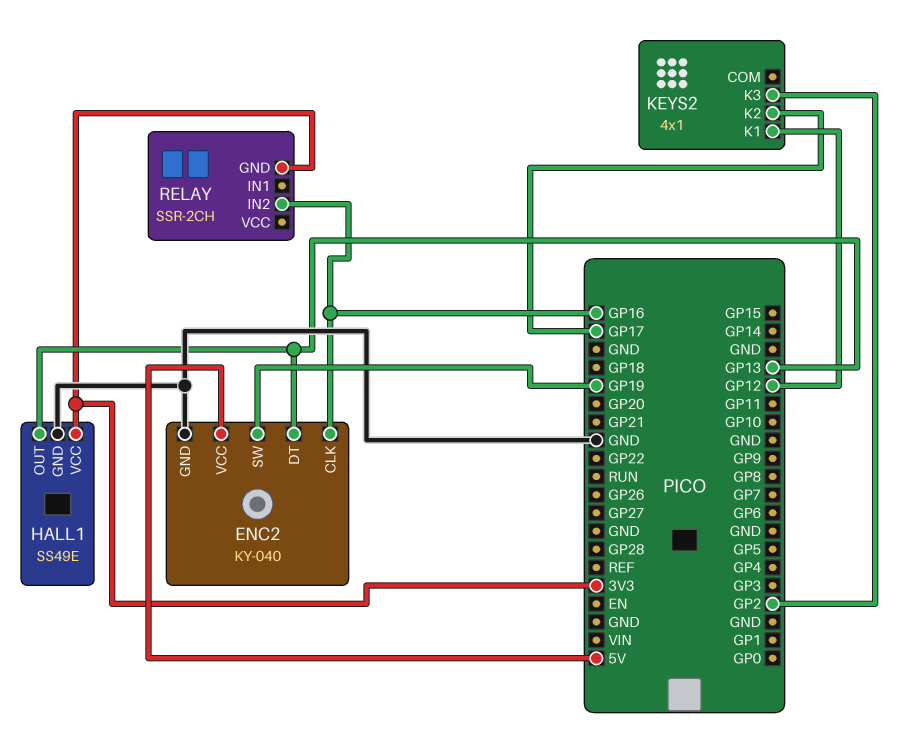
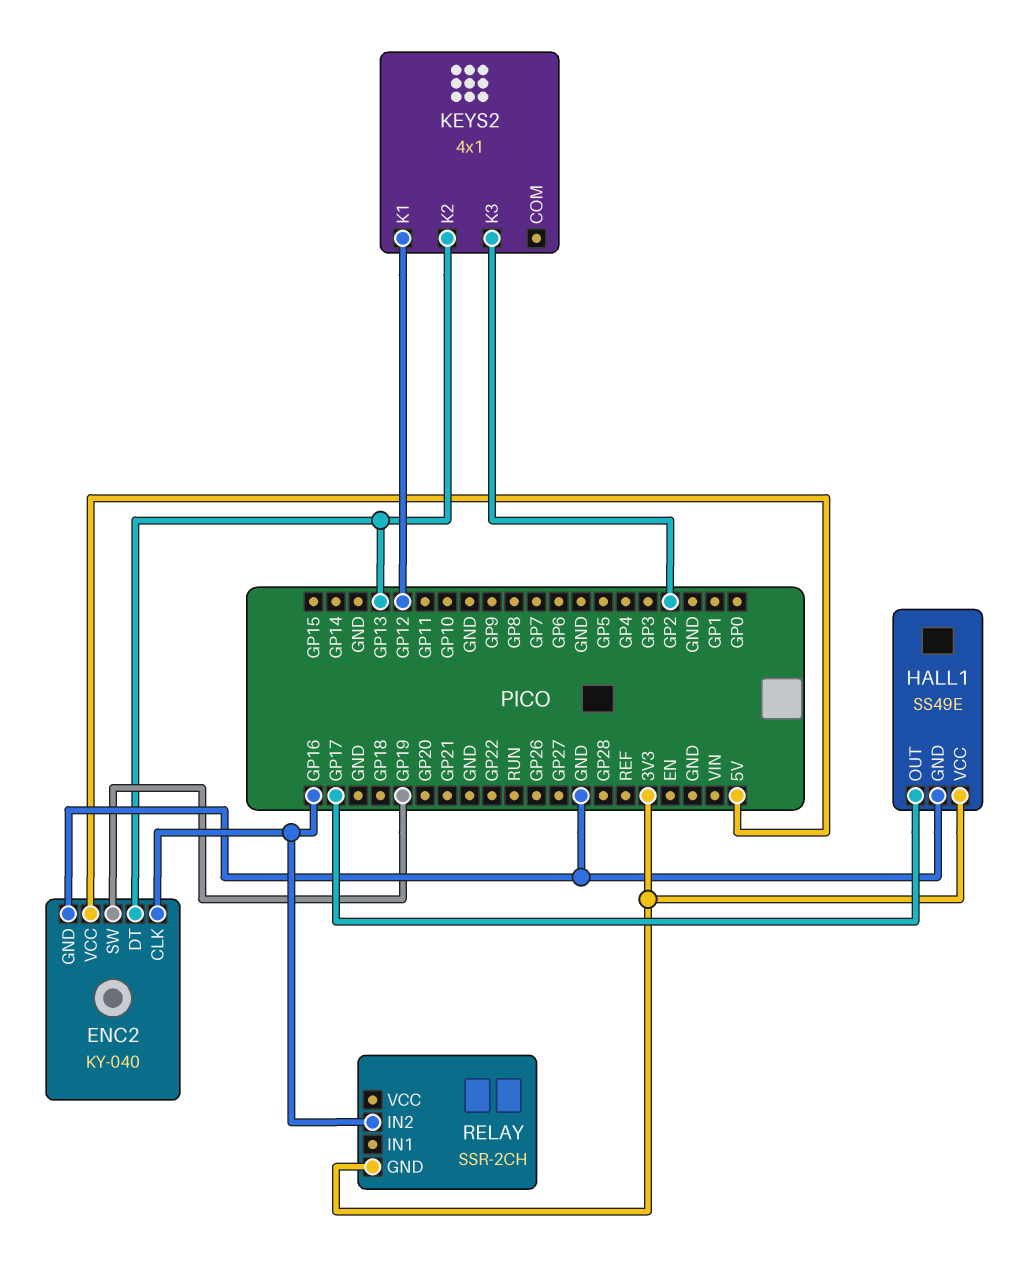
HALL1 pin OUT: GP13 -> GP17
KEYS2 pin K2: GP17 -> GP13

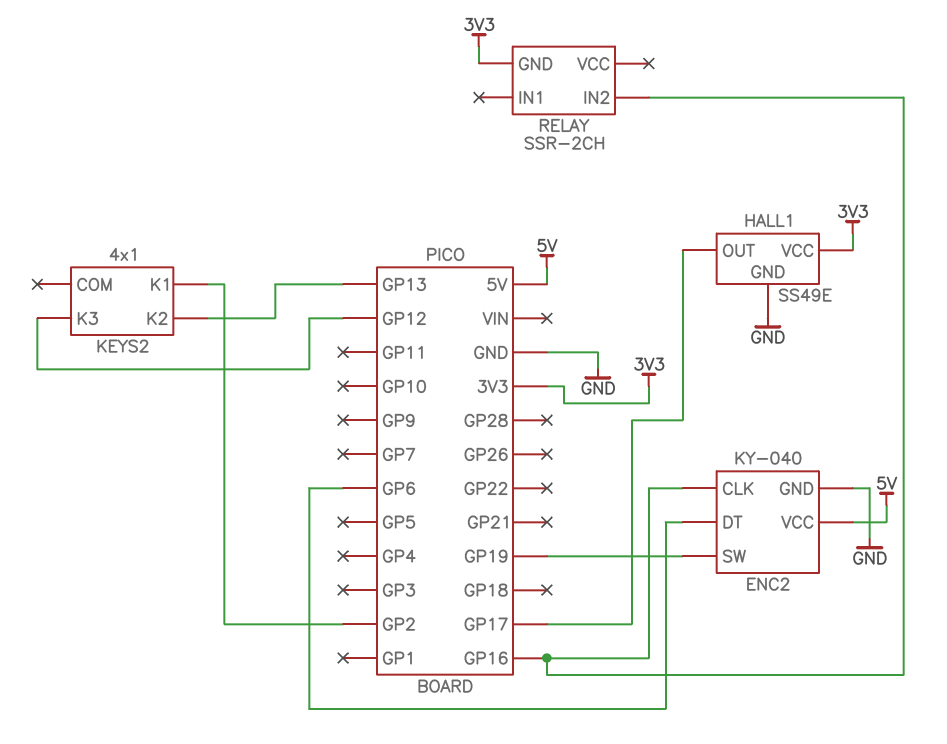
ENC2 pin DT: GP13 -> GP6
KEYS2 pin K1: GP12 -> GP2
KEYS2 pin K3: GP2 -> GP12

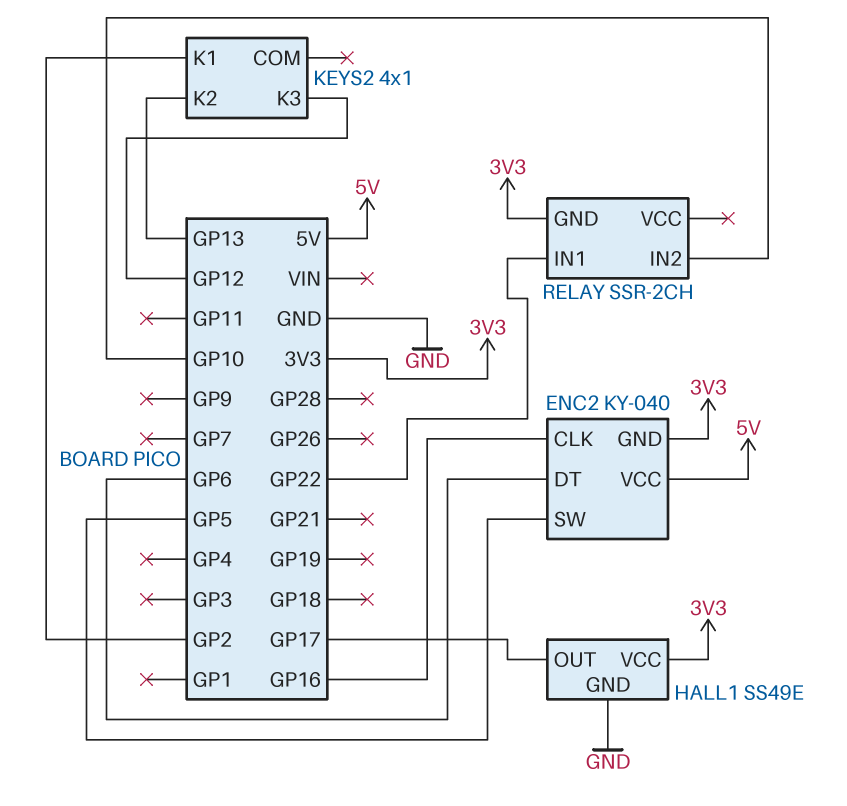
ENC2 pin GND: GND -> 3V3
ENC2 pin SW: GP19 -> GP5
RELAY pin IN1: none -> GP22
RELAY pin IN2: GP16 -> GP10

